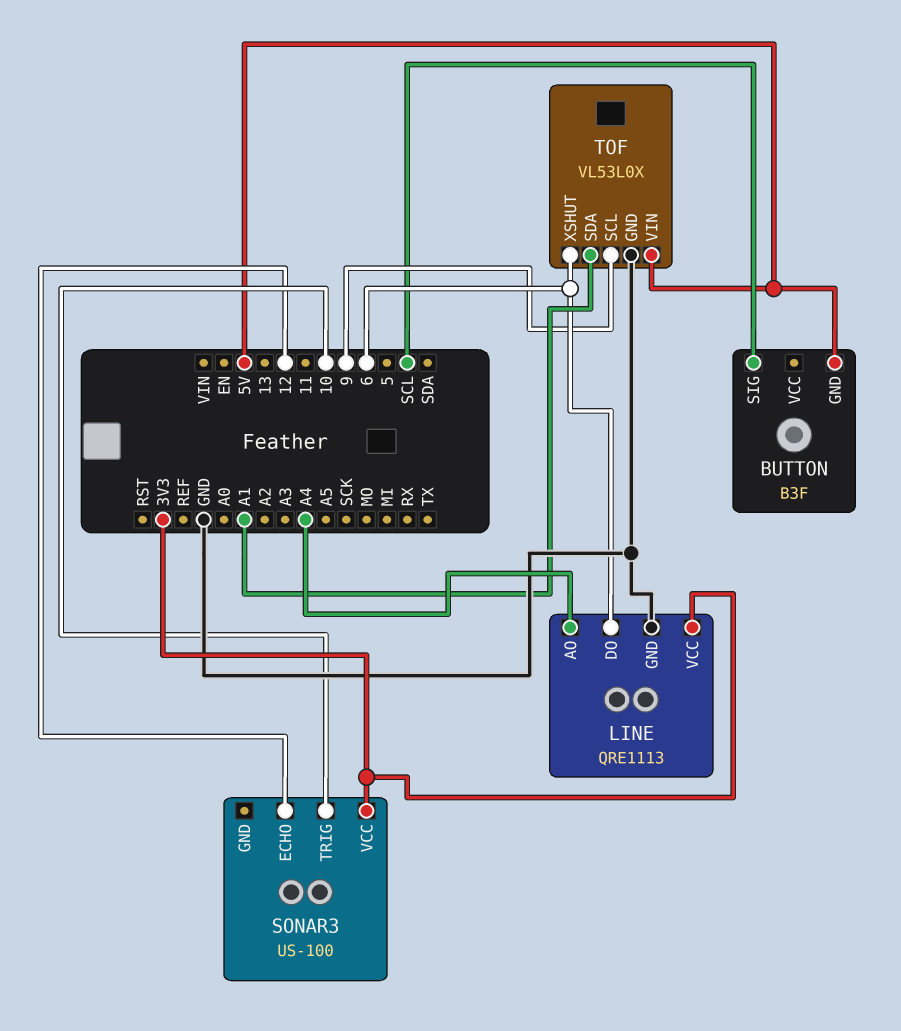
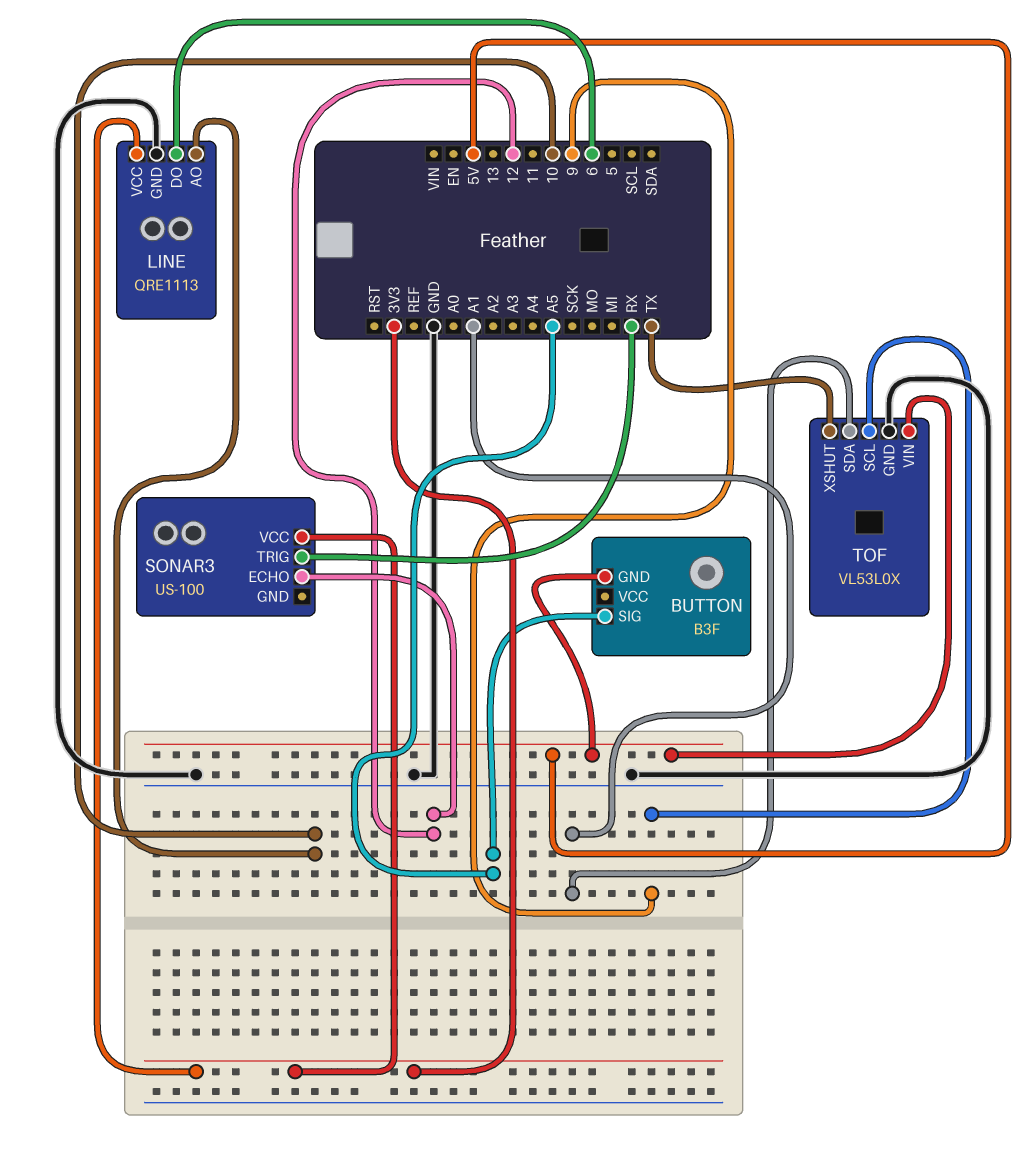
BUTTON pin SIG: SCL -> A5
LINE pin AO: A4 -> 10
SONAR3 pin TRIG: 10 -> RX
TOF pin XSHUT: 6 -> TX

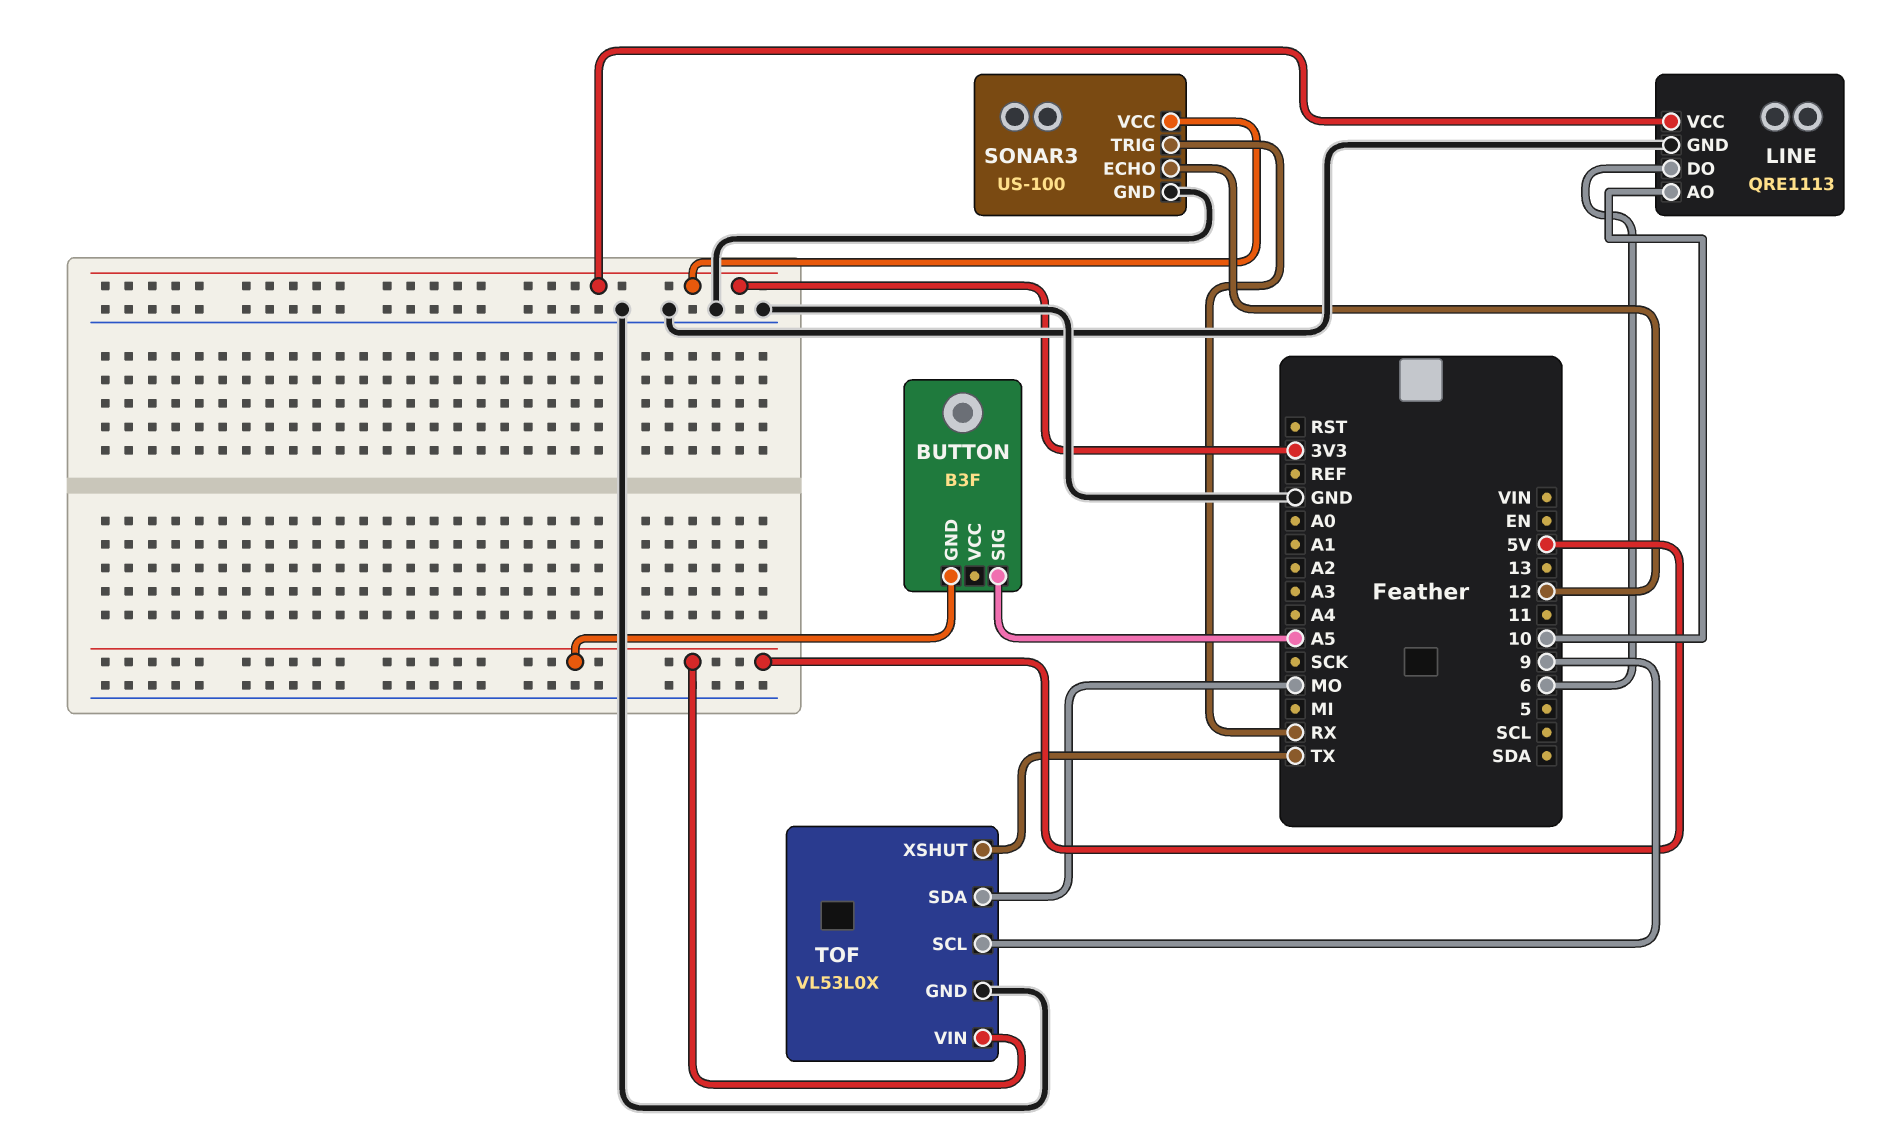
SONAR3 pin GND: none -> GND
TOF pin SDA: A1 -> MO

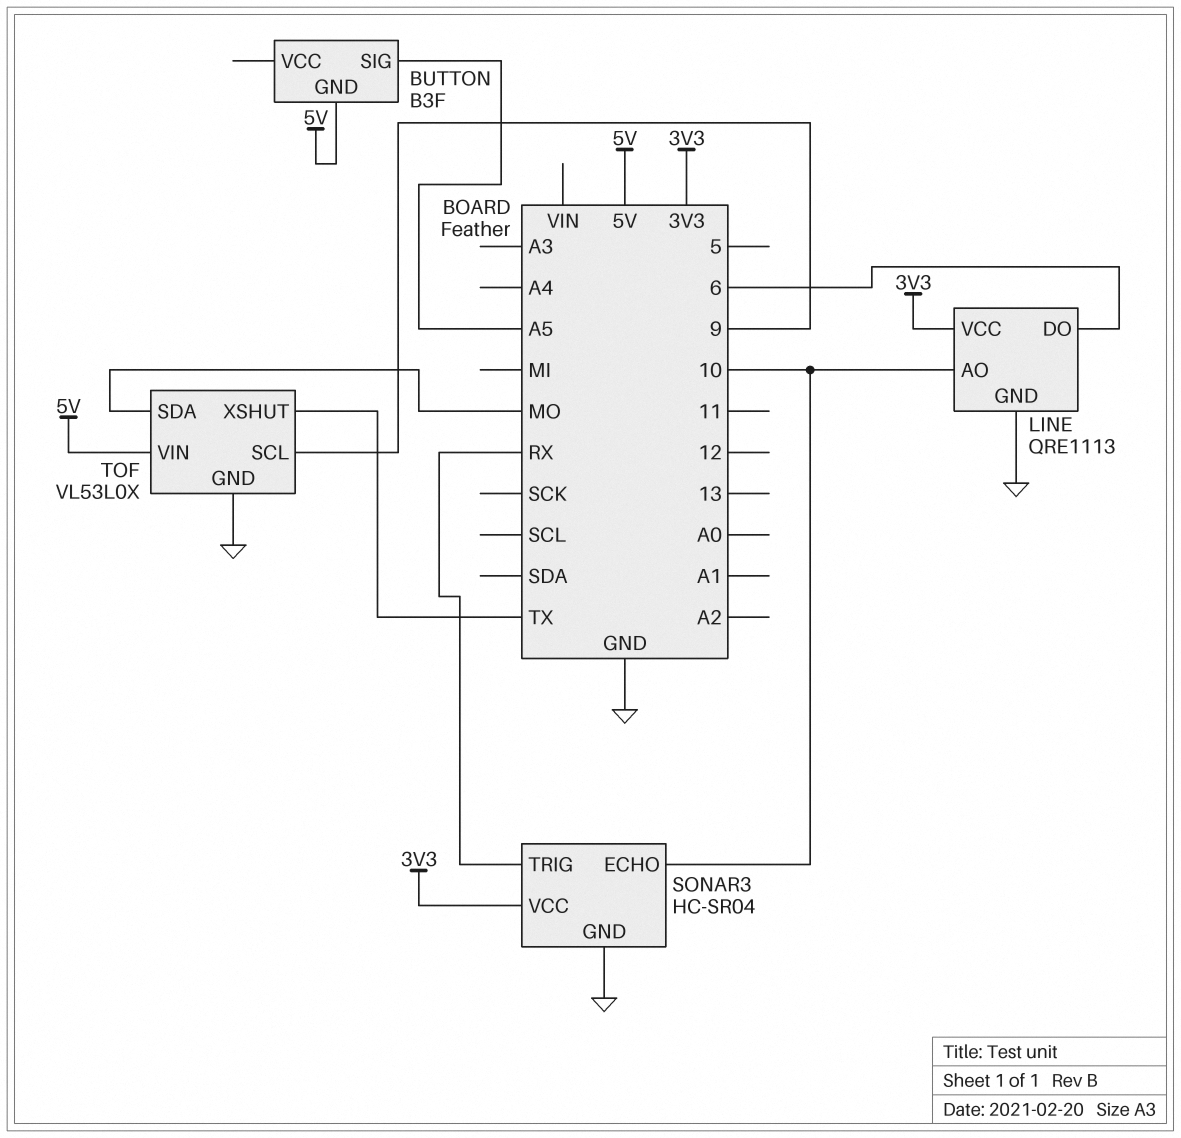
SONAR3: US-100 -> HC-SR04
SONAR3 pin ECHO: 12 -> 10

